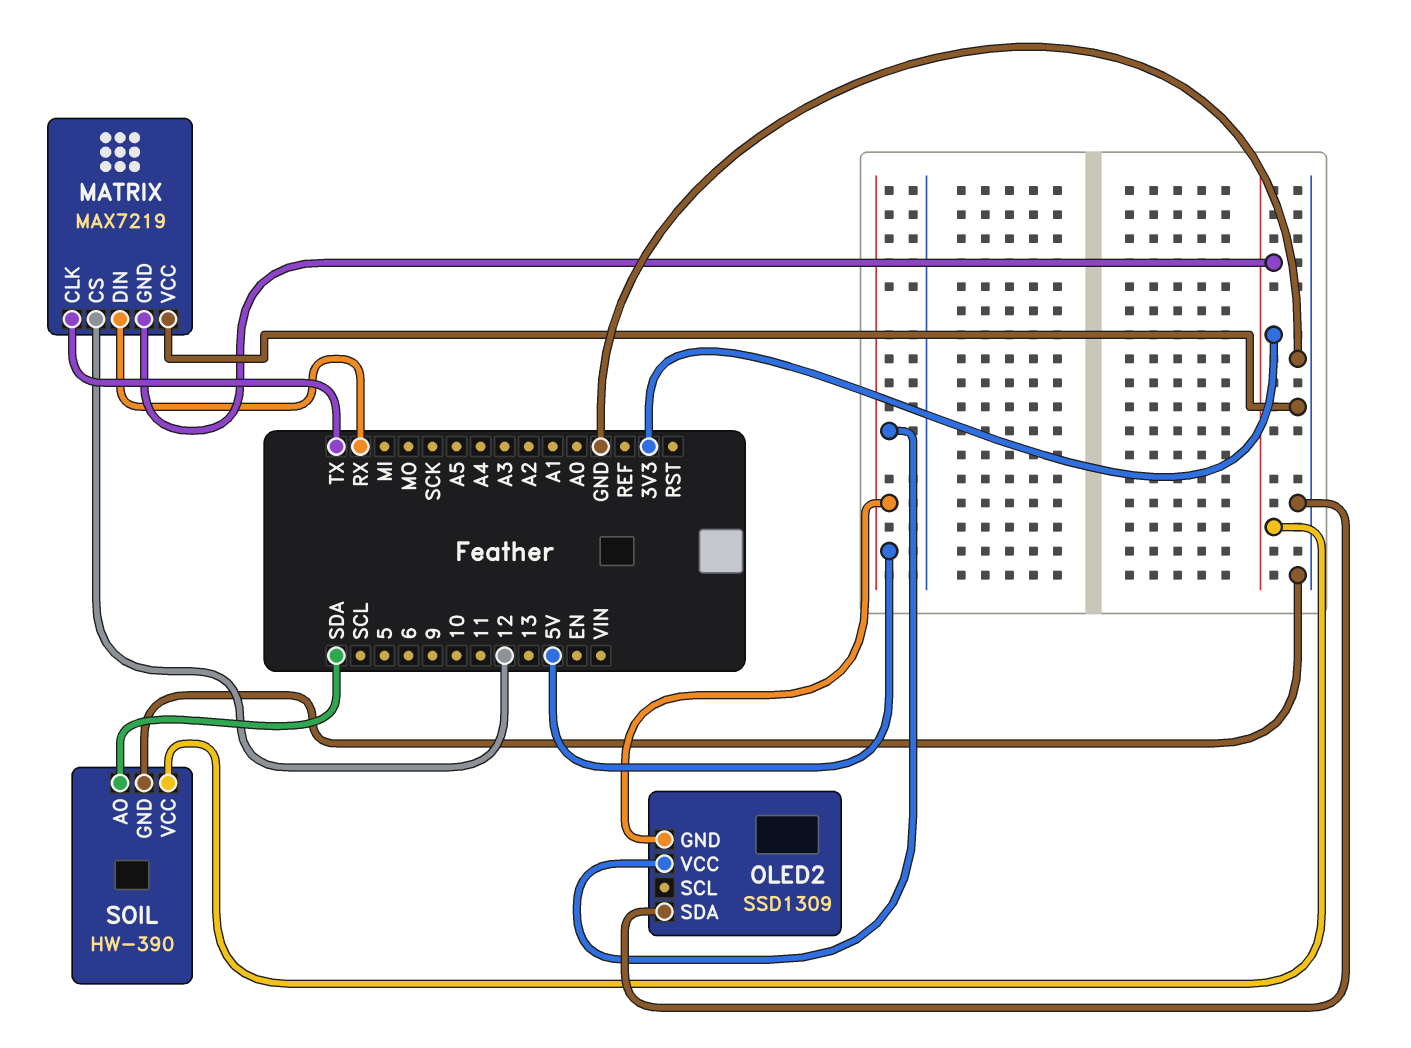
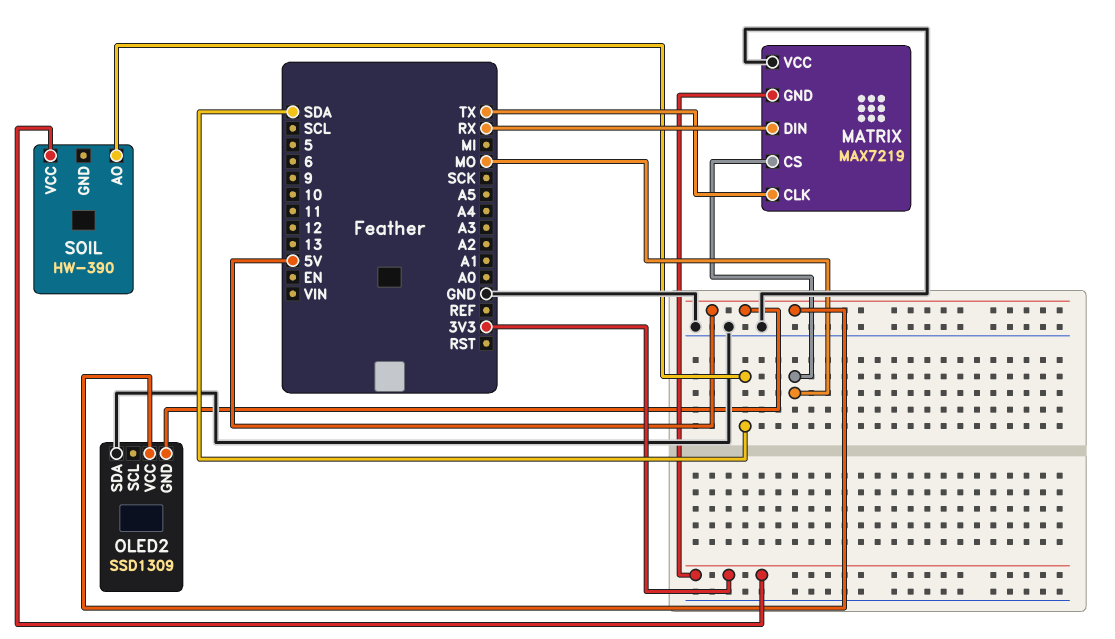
MATRIX pin CS: 12 -> MO
SOIL pin GND: GND -> none

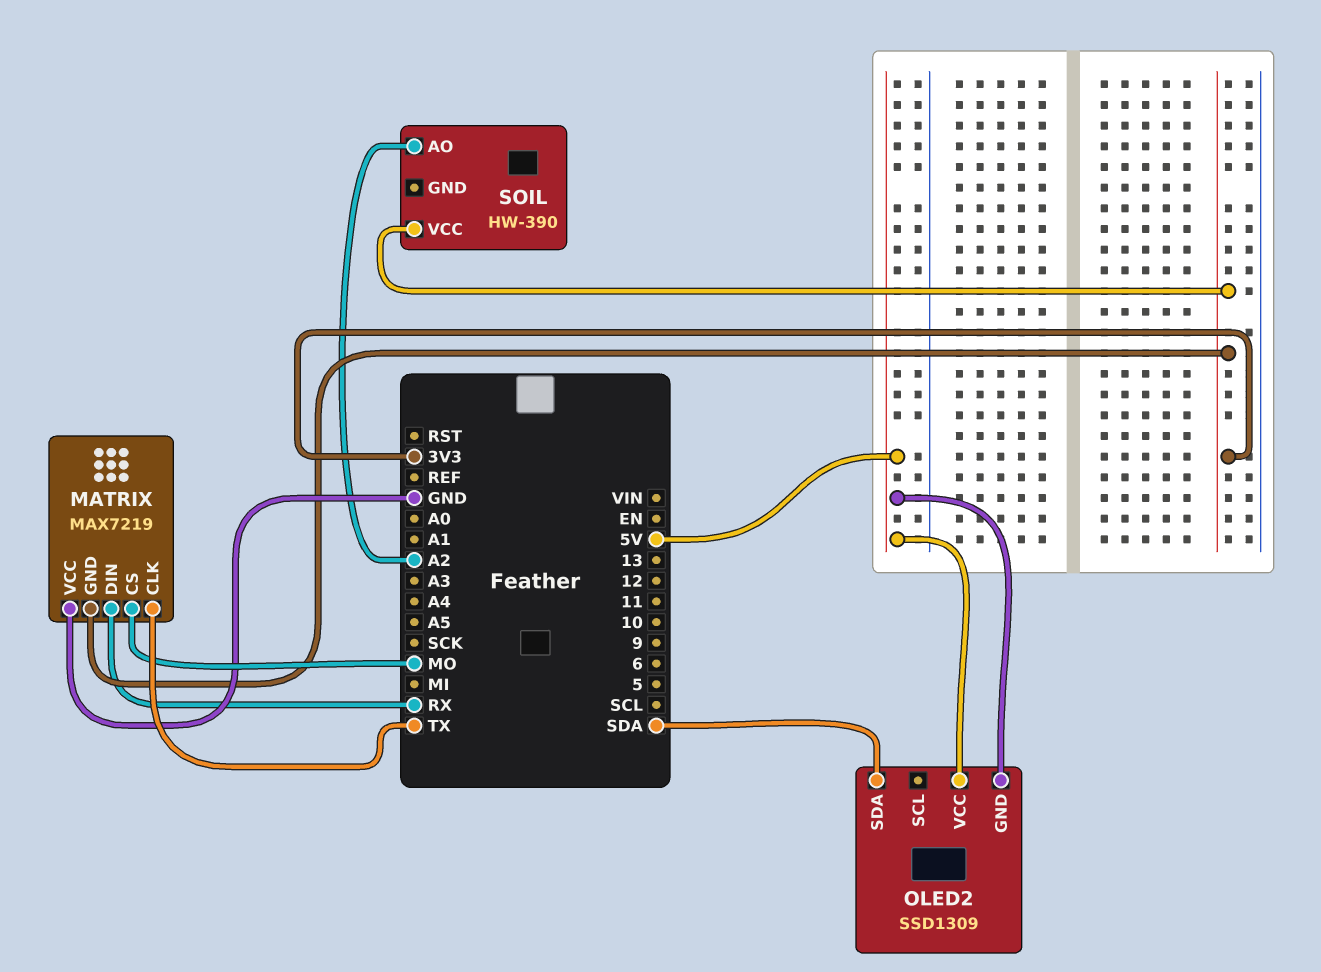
OLED2 pin SDA: GND -> SDA
SOIL pin AO: SDA -> A2

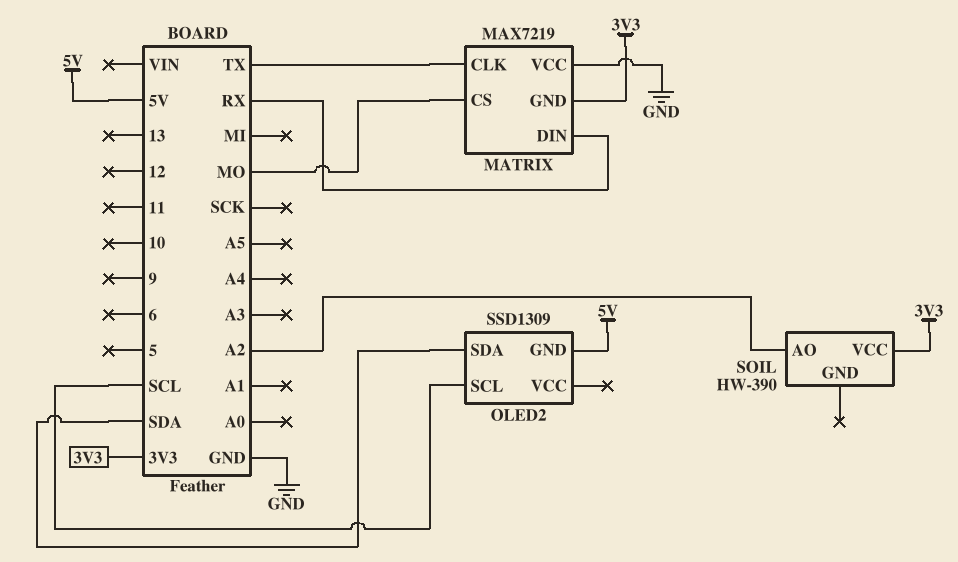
OLED2 pin SCL: none -> SCL
OLED2 pin VCC: 5V -> none

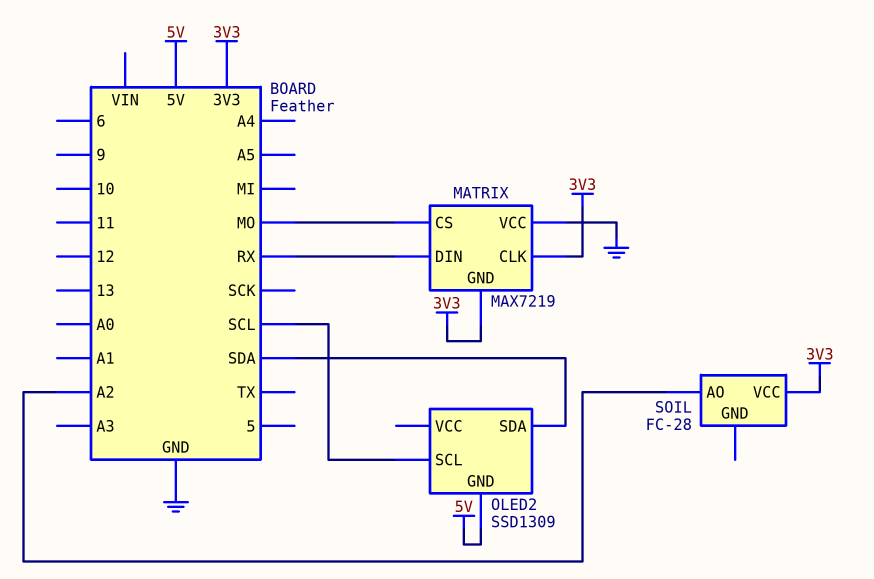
MATRIX pin CLK: TX -> 3V3
SOIL: HW-390 -> FC-28

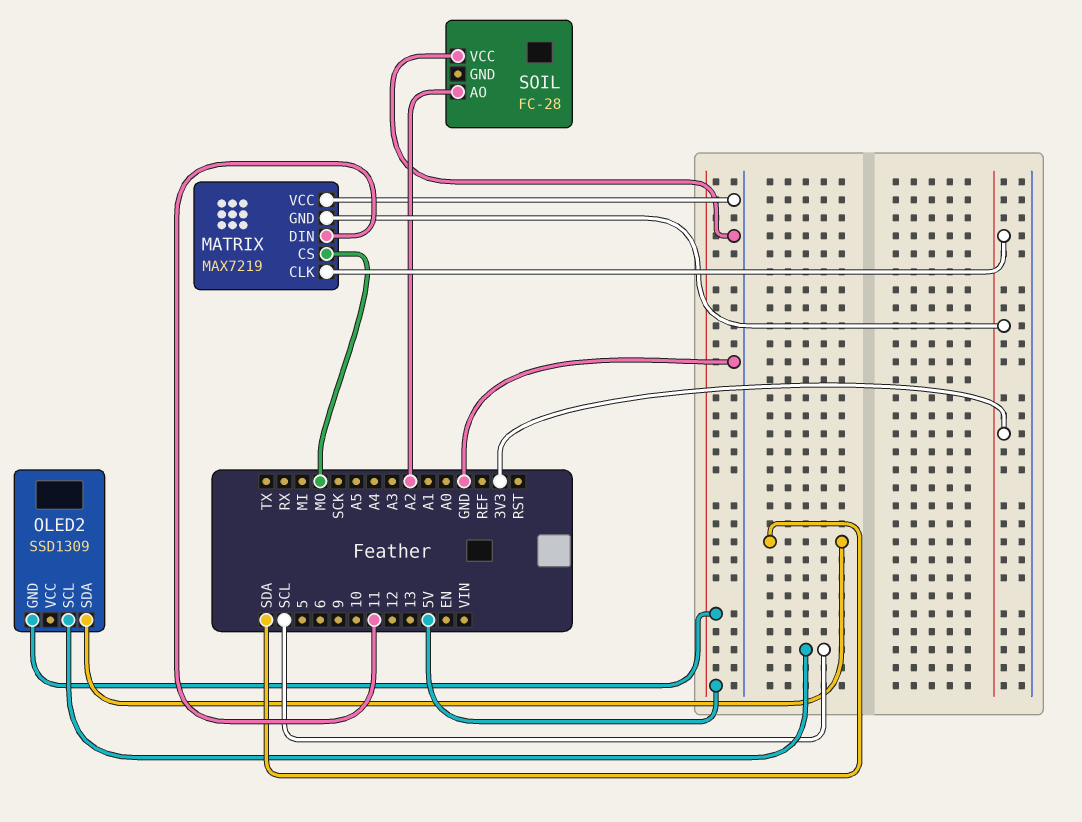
MATRIX pin DIN: RX -> 11
SOIL pin VCC: 3V3 -> GND

